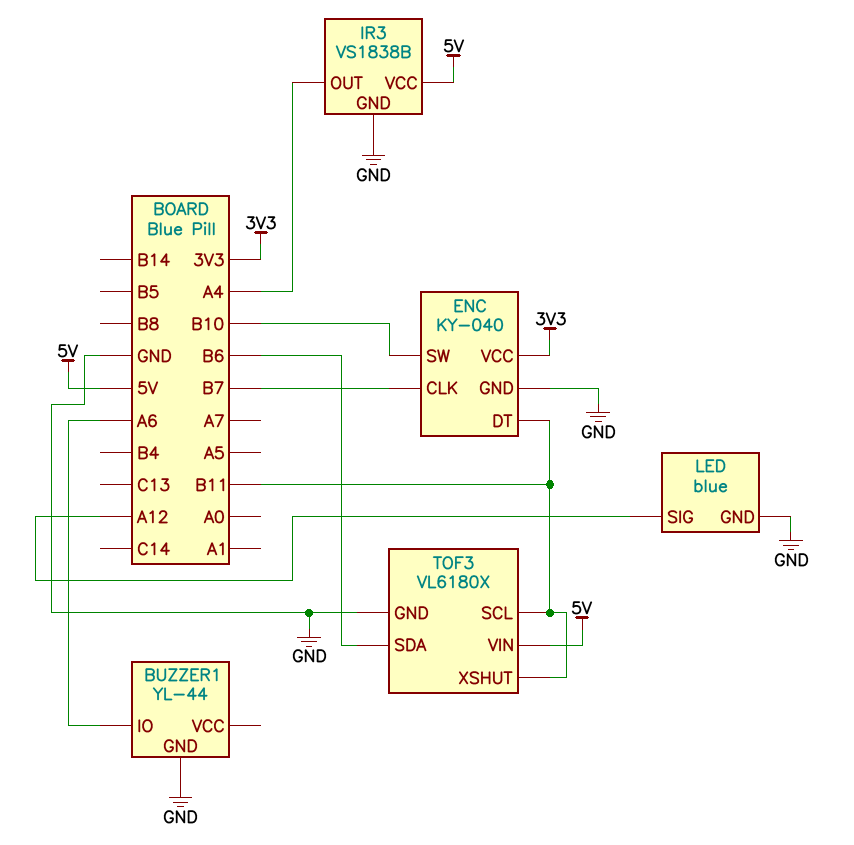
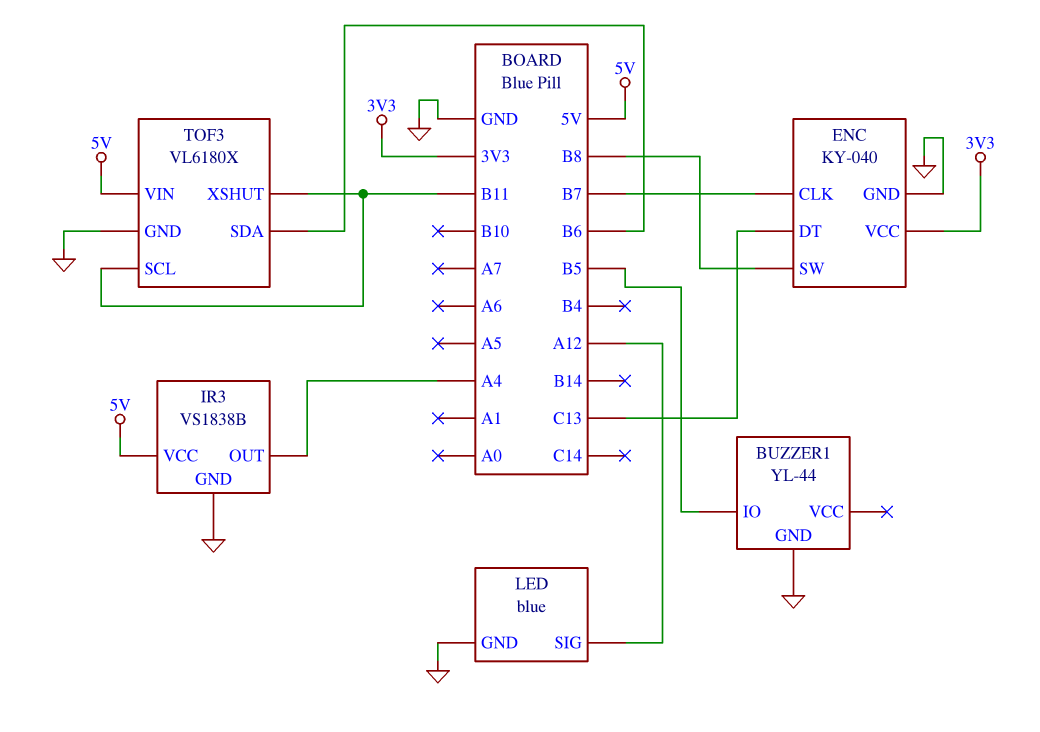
BUZZER1 pin IO: A6 -> B5
ENC pin DT: B11 -> C13
ENC pin SW: B10 -> B8

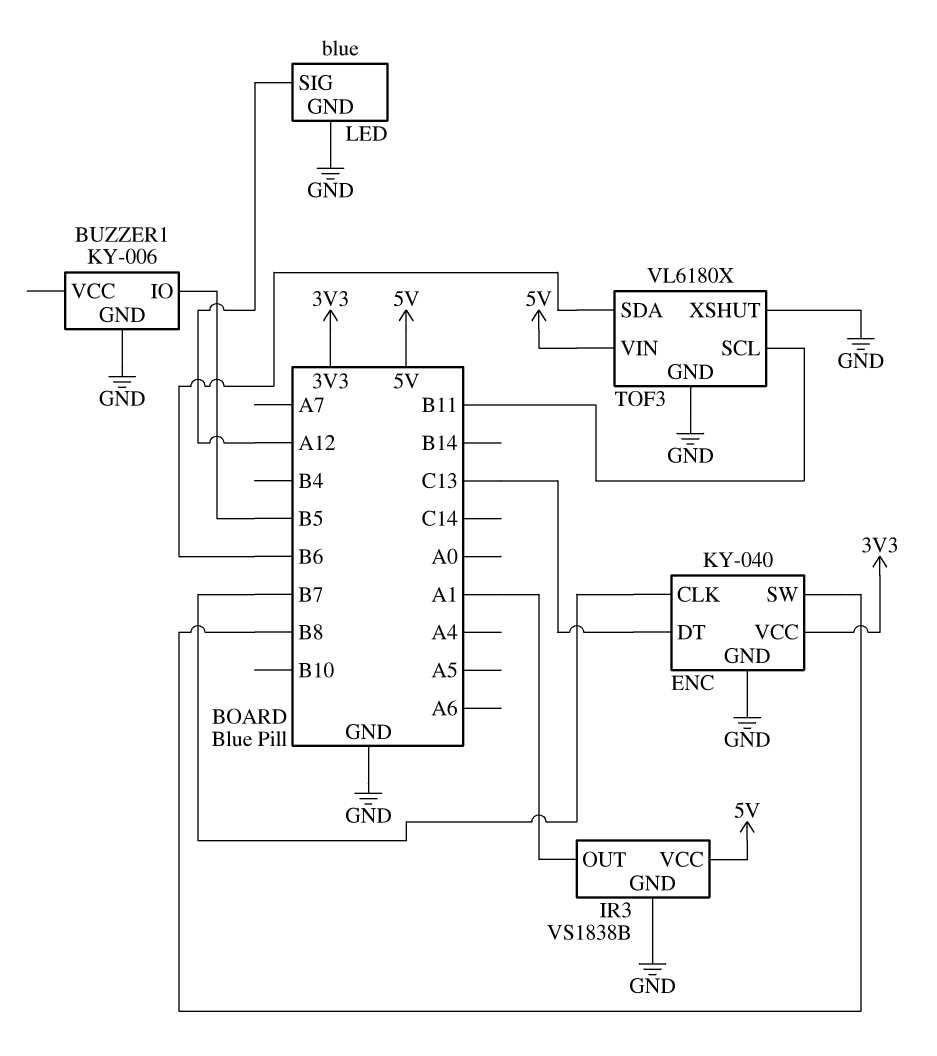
BUZZER1: YL-44 -> KY-006
IR3 pin OUT: A4 -> A1
TOF3 pin XSHUT: B11 -> GND

